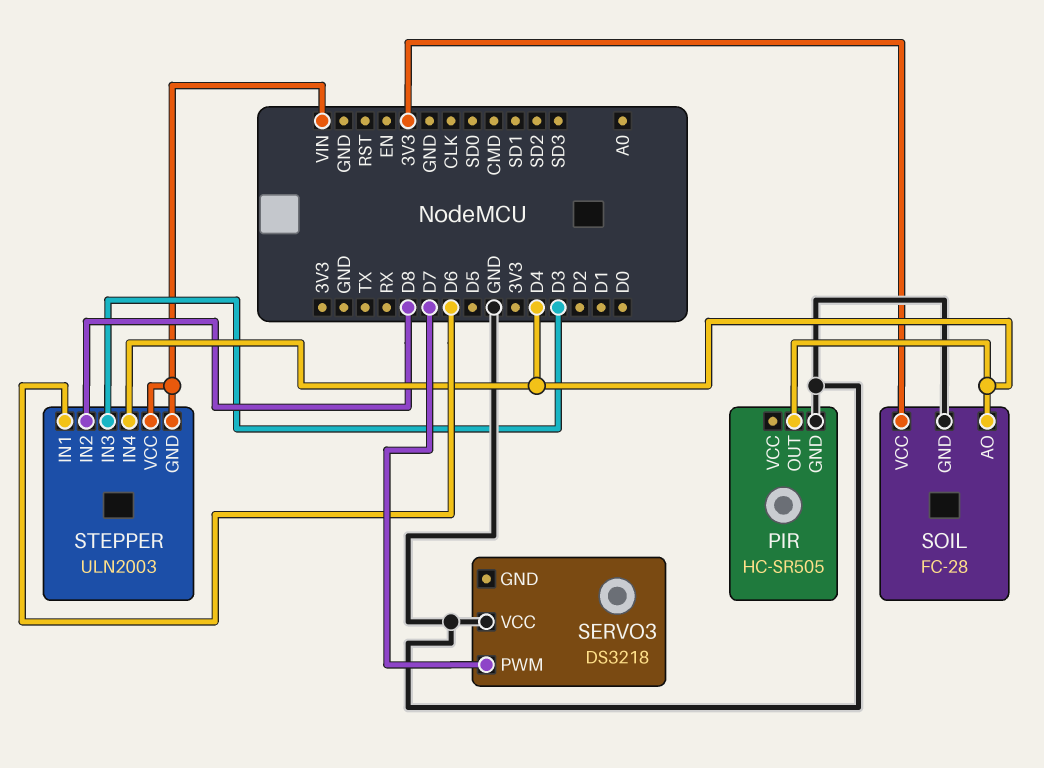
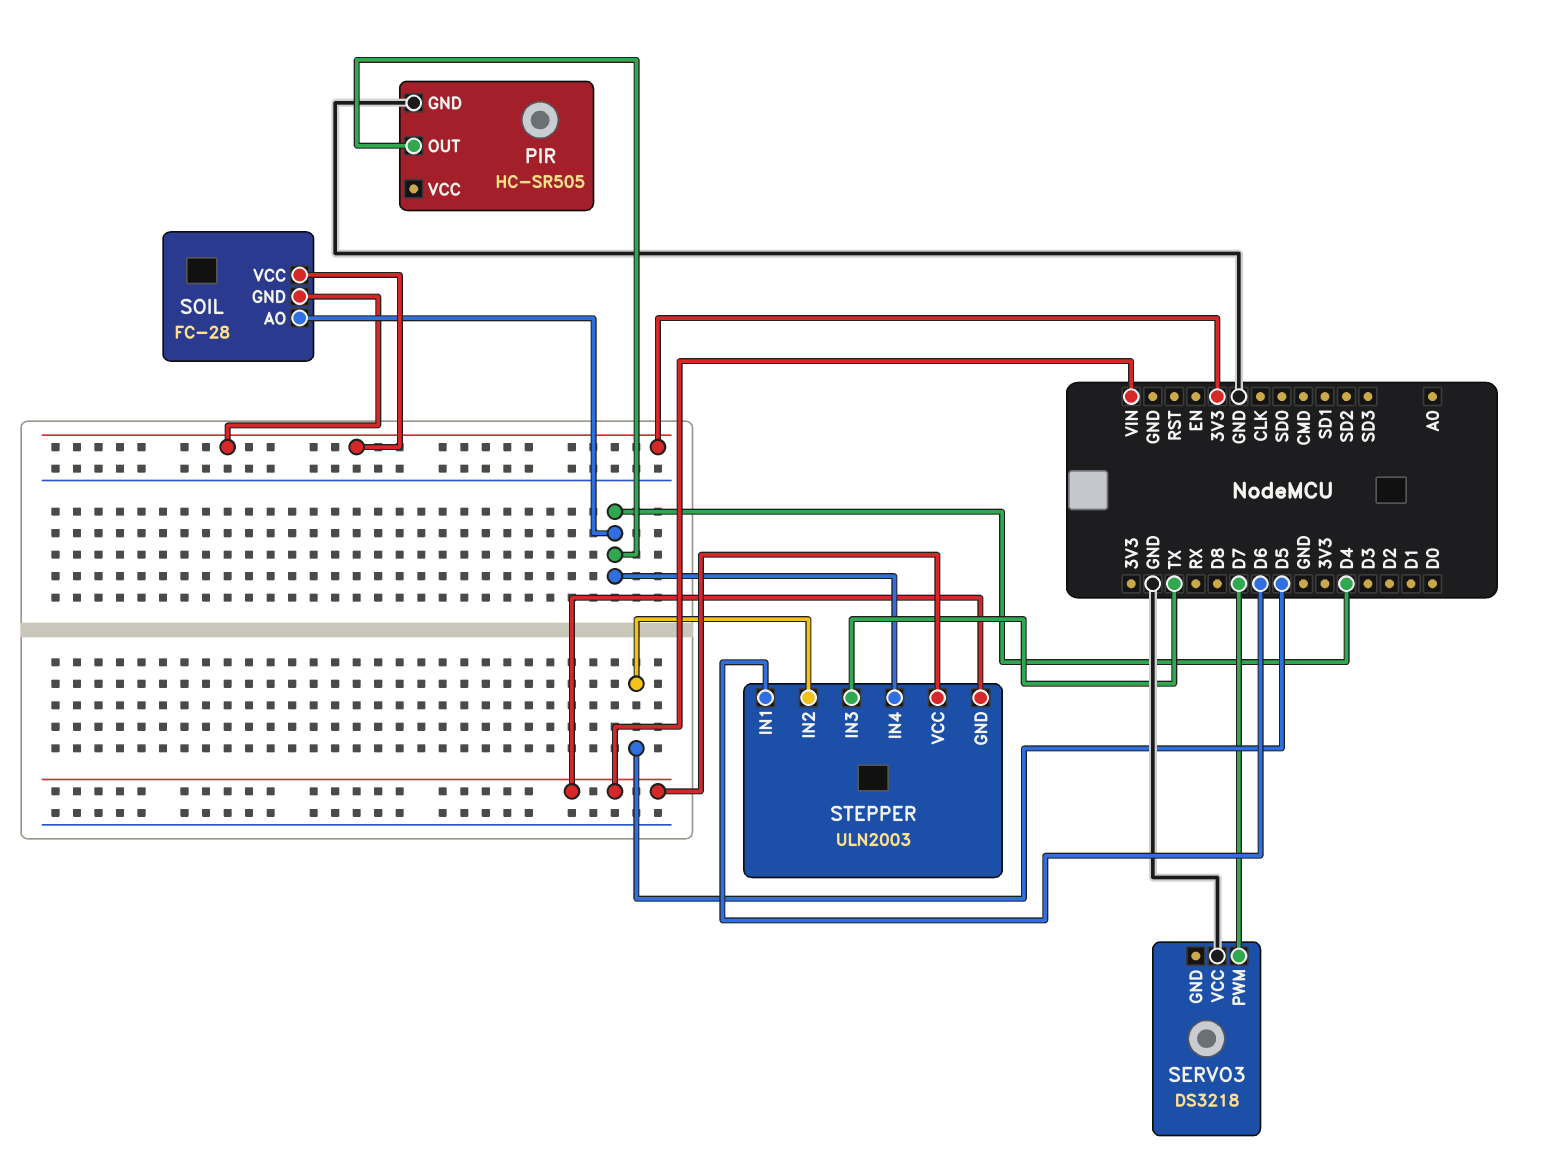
SOIL pin GND: GND -> 3V3
STEPPER pin IN2: D8 -> D5
STEPPER pin IN3: D3 -> TX

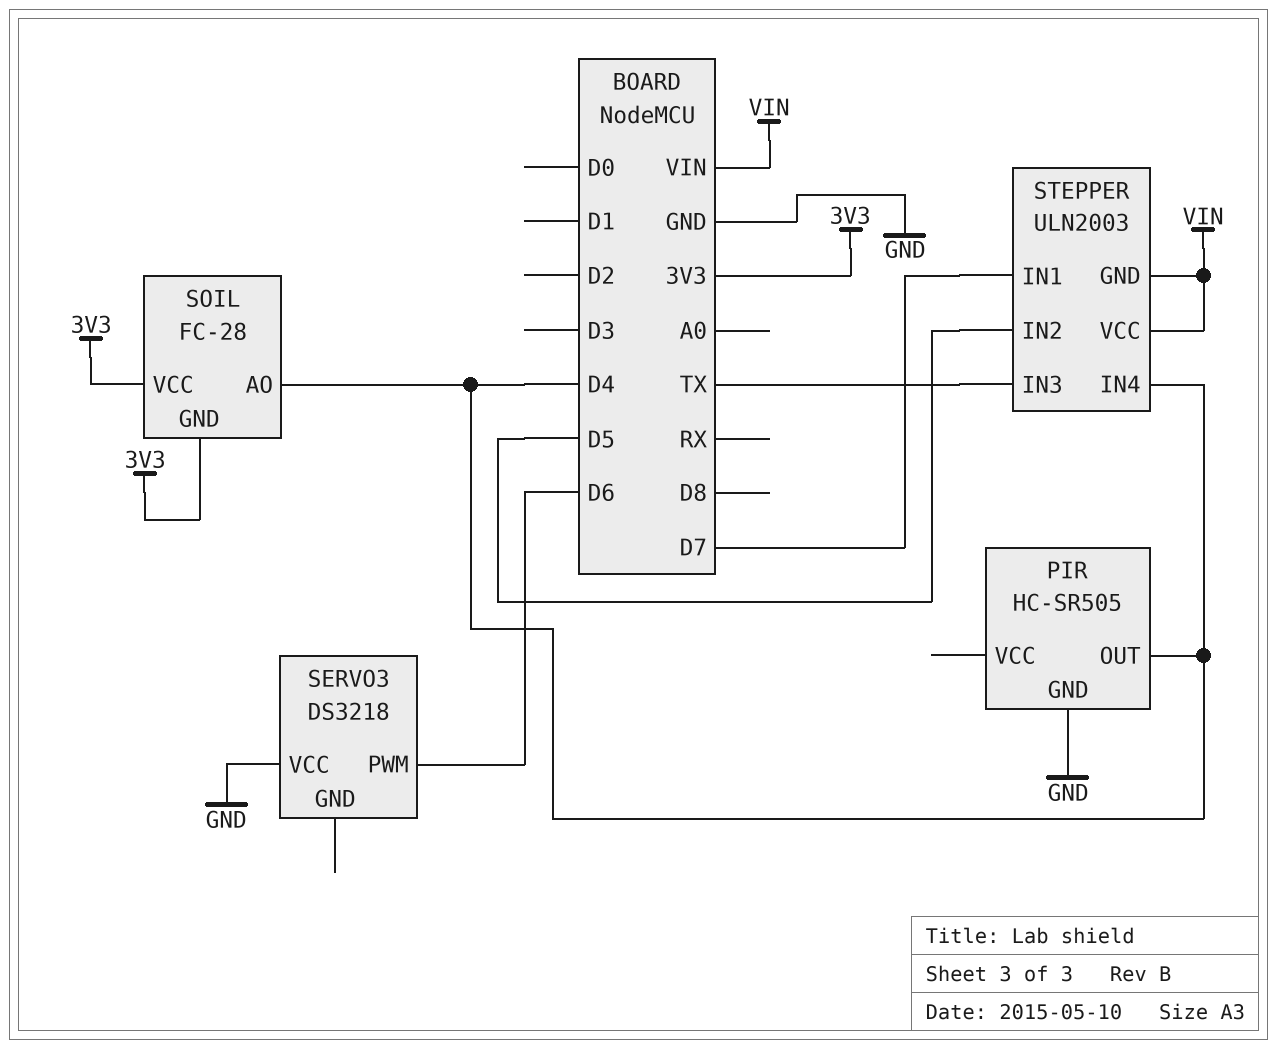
SERVO3 pin PWM: D7 -> D6
STEPPER pin IN1: D6 -> D7

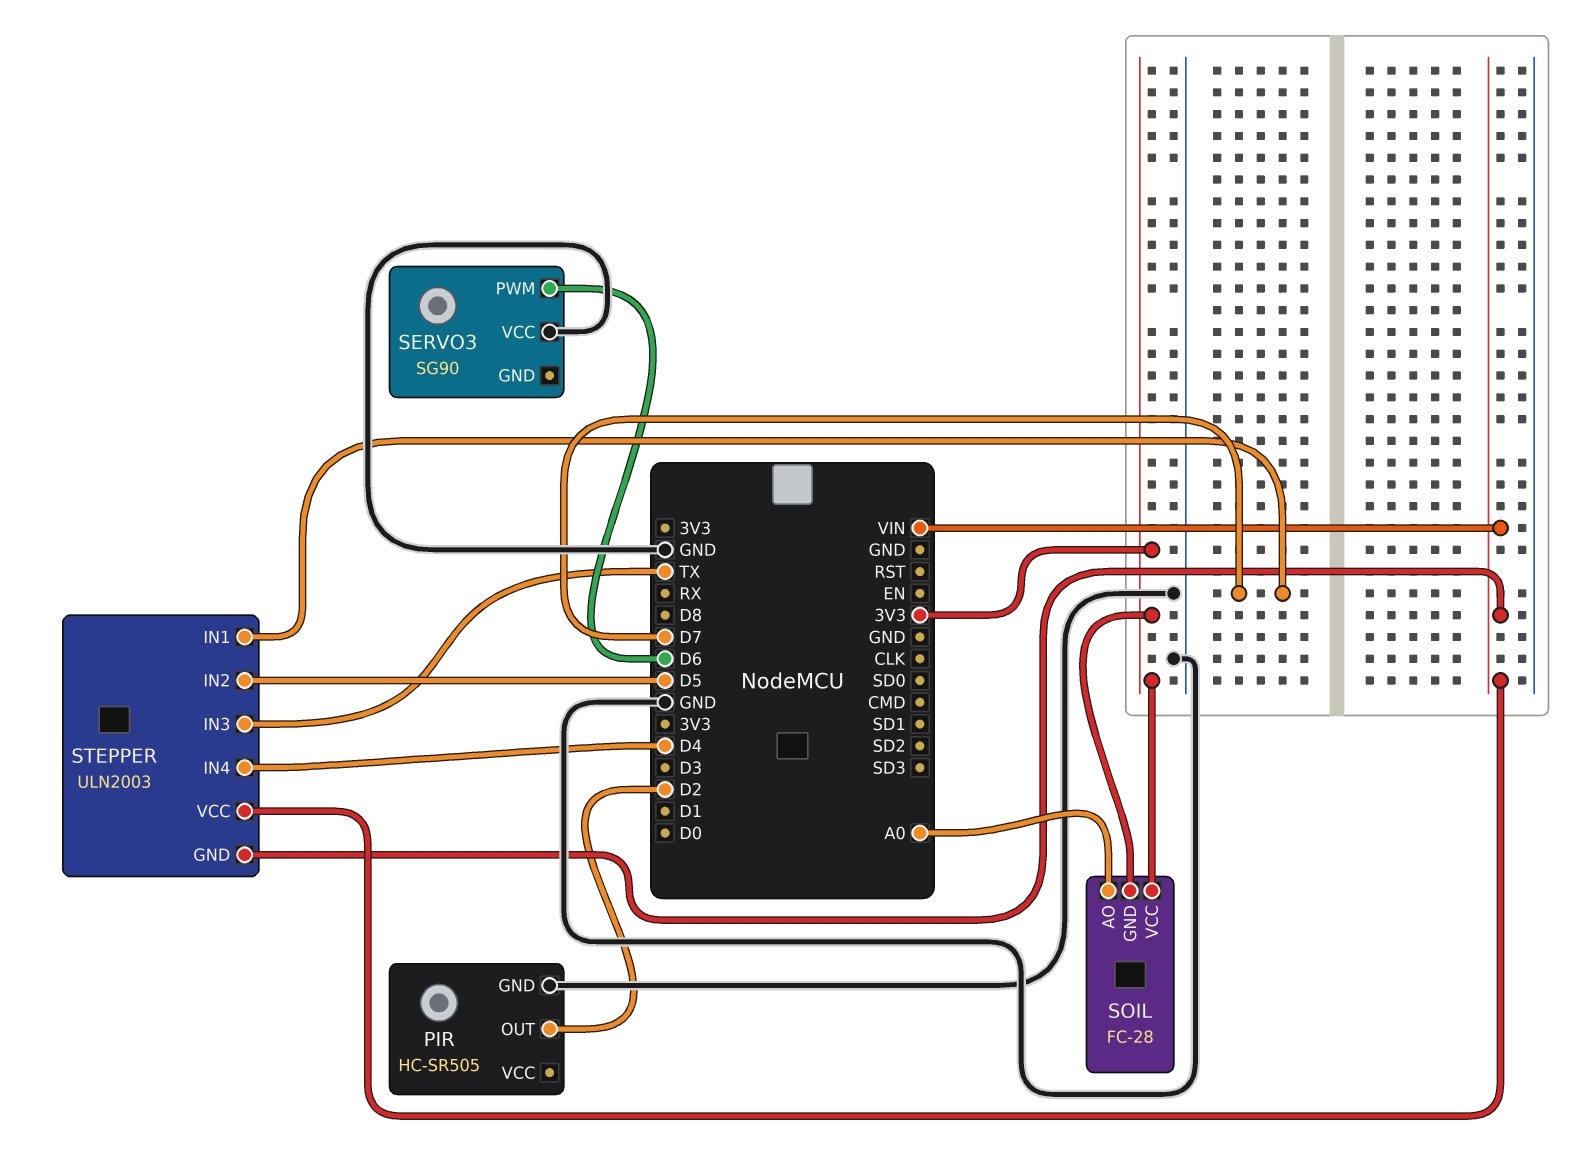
PIR pin OUT: D4 -> D2
SERVO3: DS3218 -> SG90
SOIL pin AO: D4 -> A0

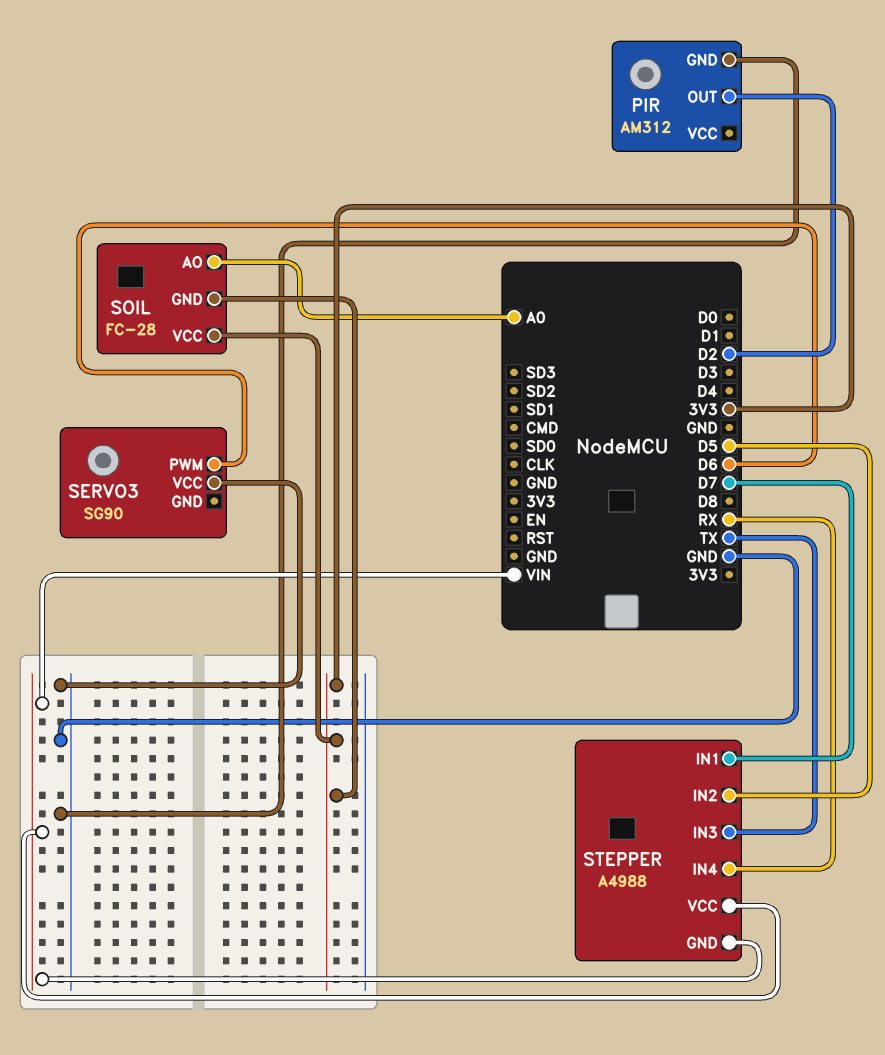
PIR: HC-SR505 -> AM312
STEPPER: ULN2003 -> A4988
STEPPER pin IN4: D4 -> RX

